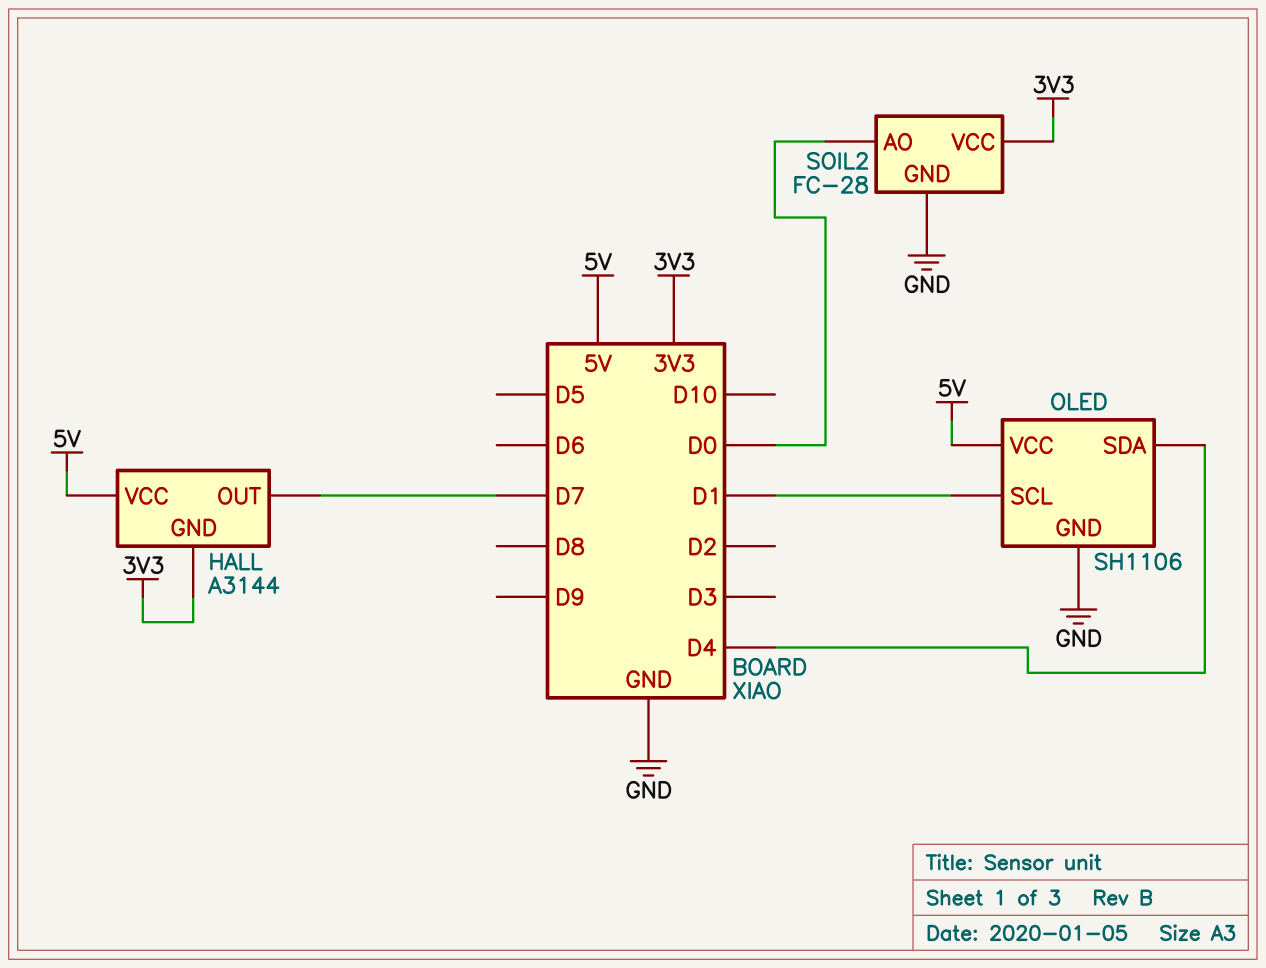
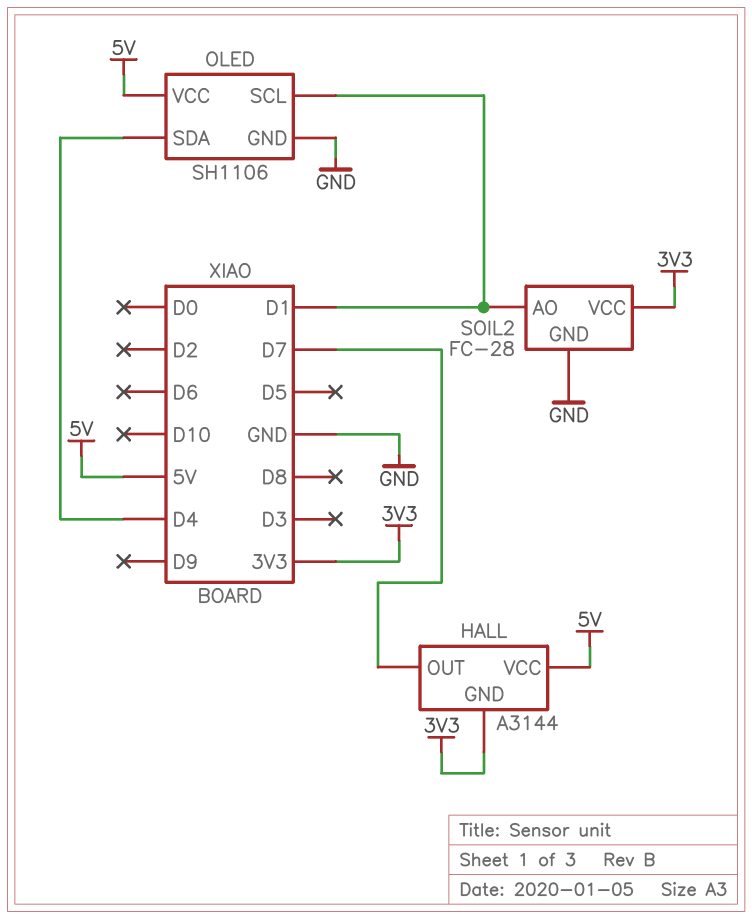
SOIL2 pin AO: D0 -> D1

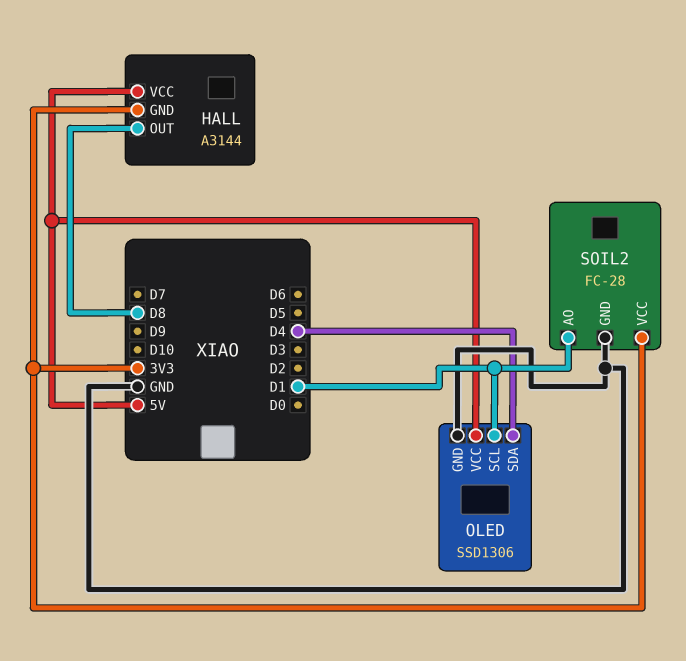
HALL pin OUT: D7 -> D8
OLED: SH1106 -> SSD1306

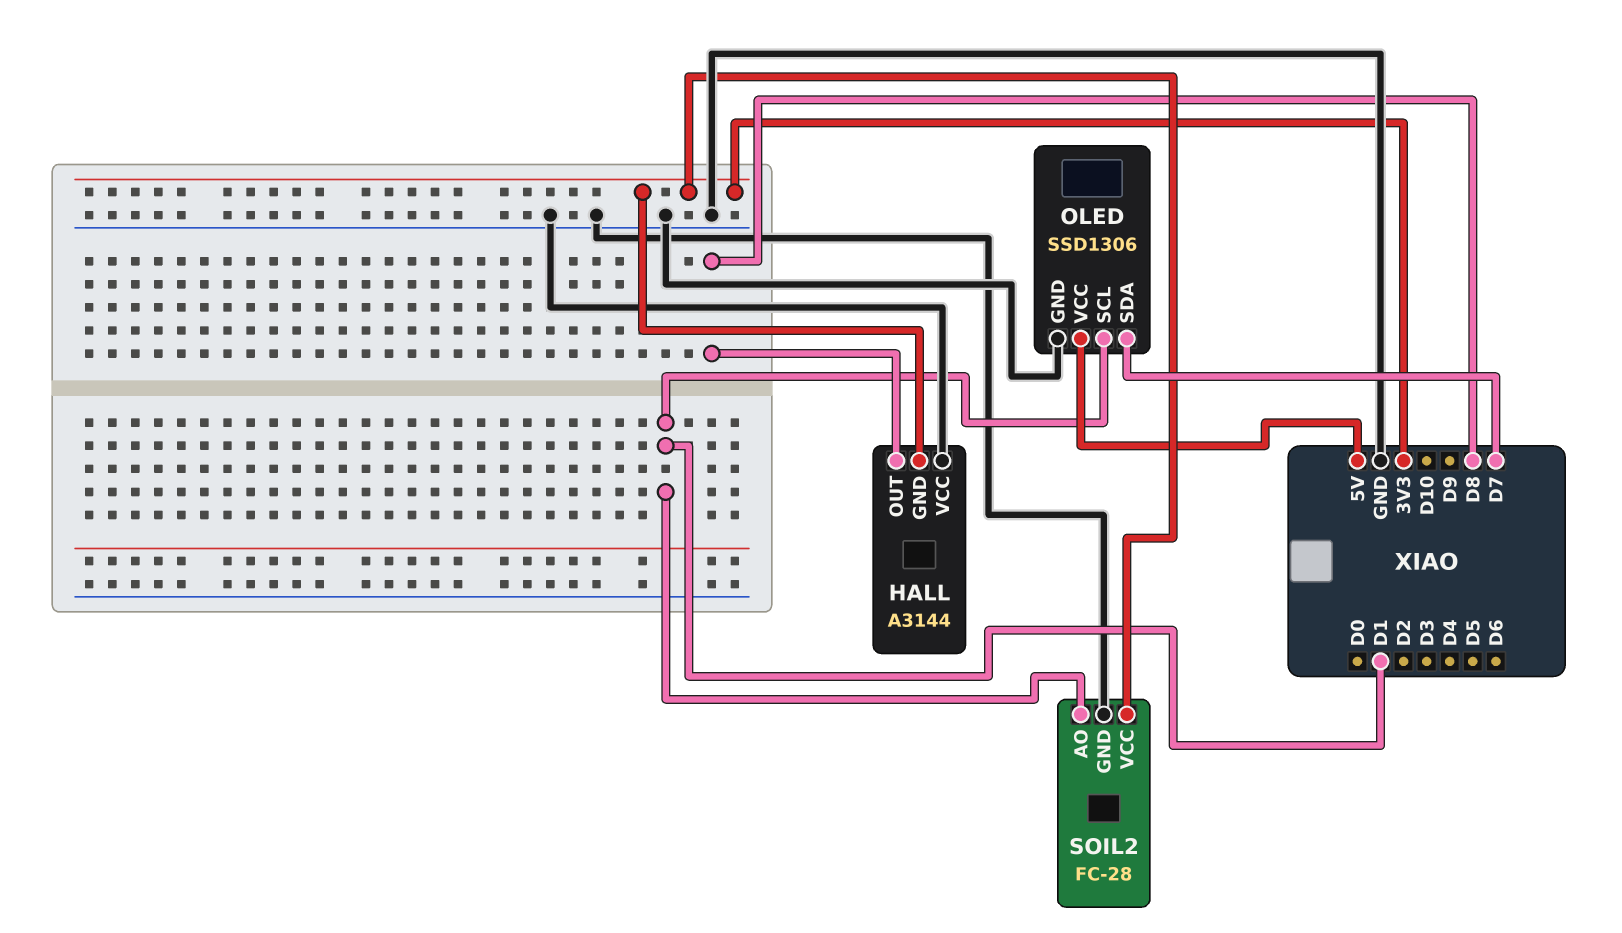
HALL pin VCC: 5V -> GND
OLED pin SDA: D4 -> D7

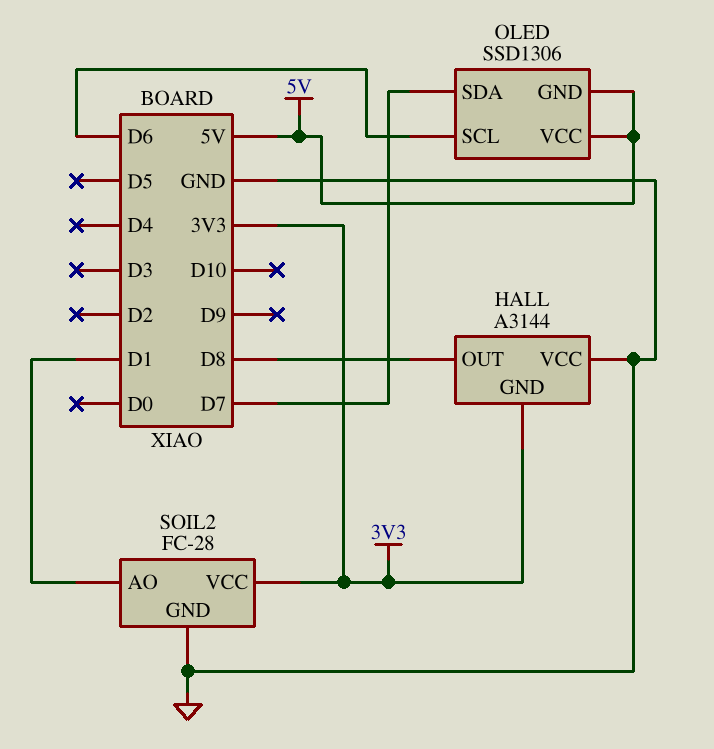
OLED pin GND: GND -> 5V
OLED pin SCL: D1 -> D6

